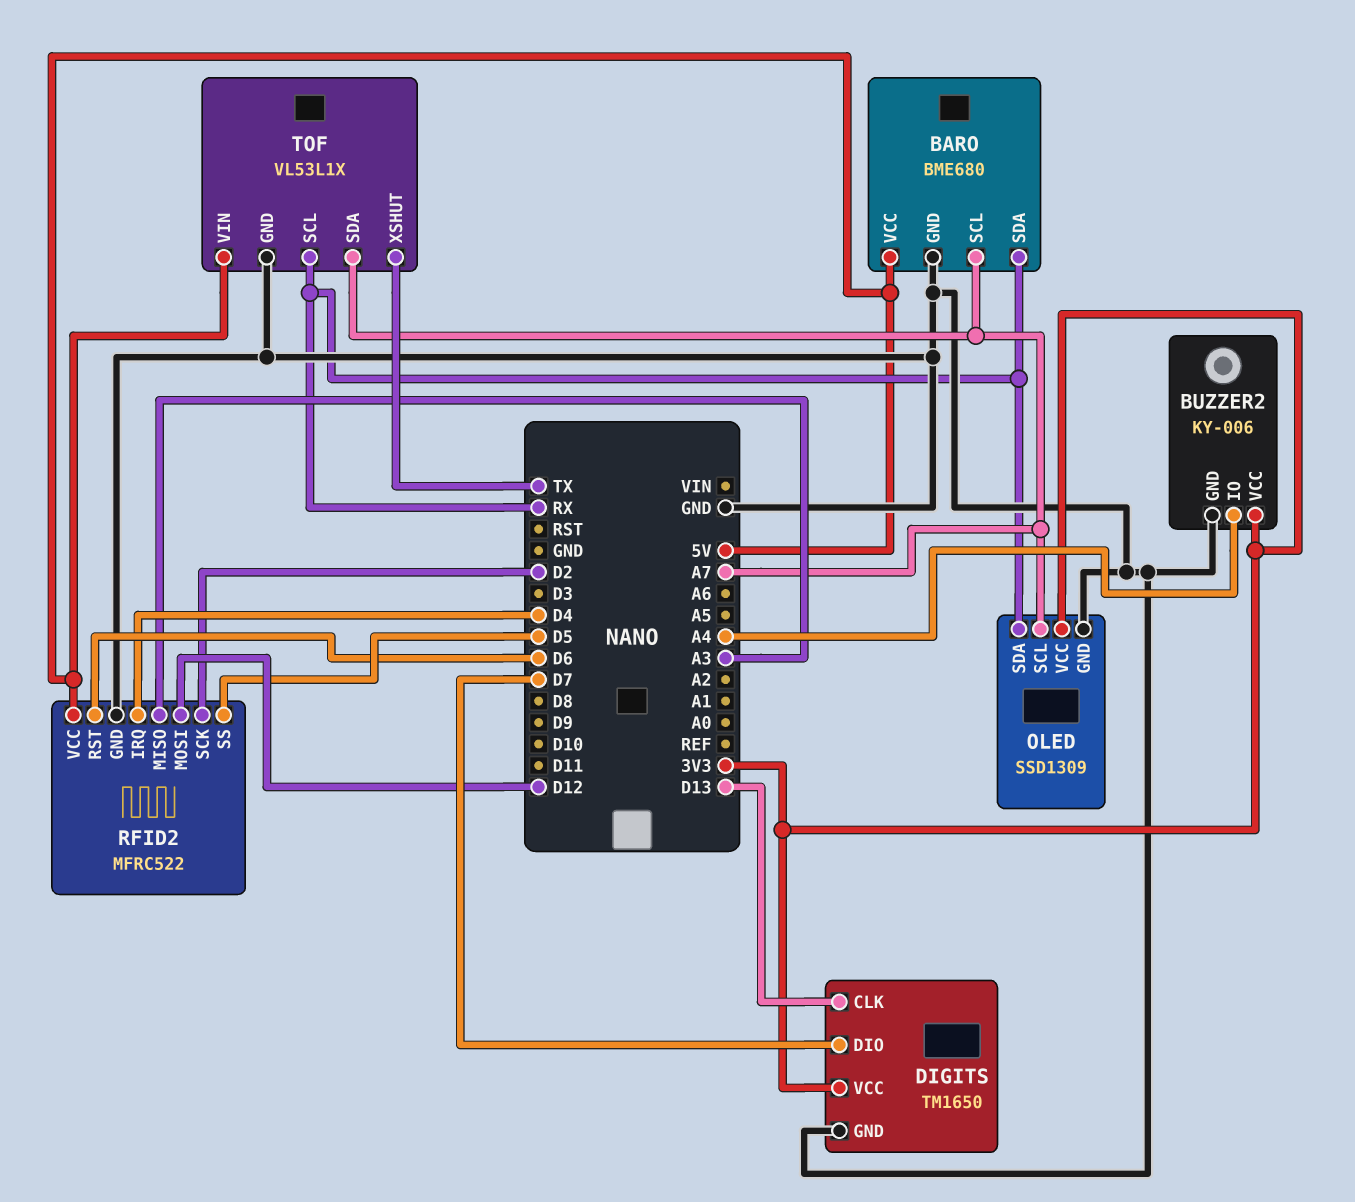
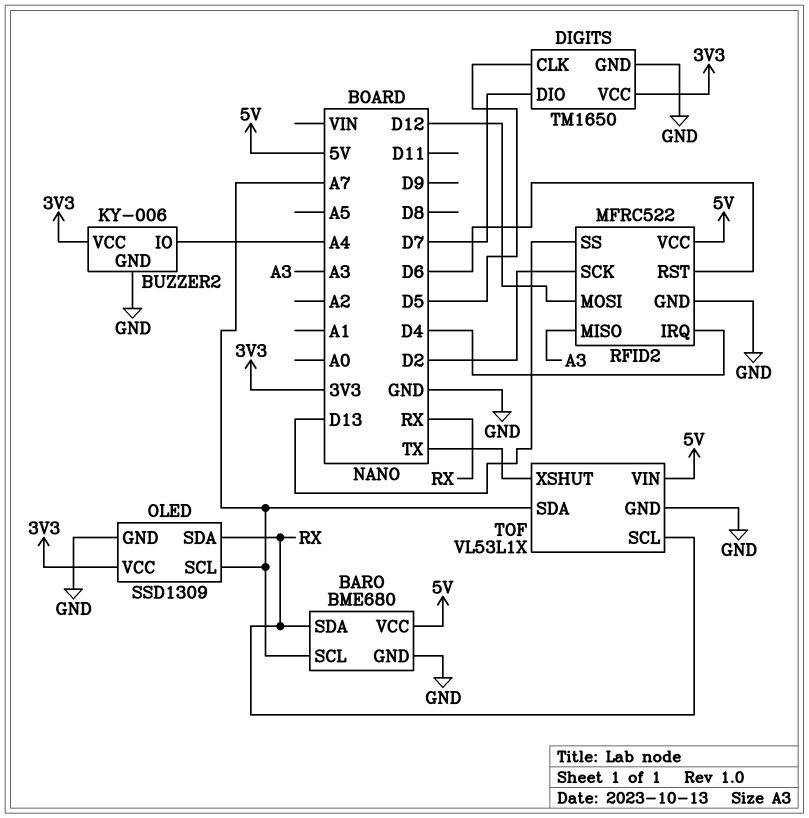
DIGITS pin CLK: D13 -> D5
RFID2 pin SS: D5 -> D13

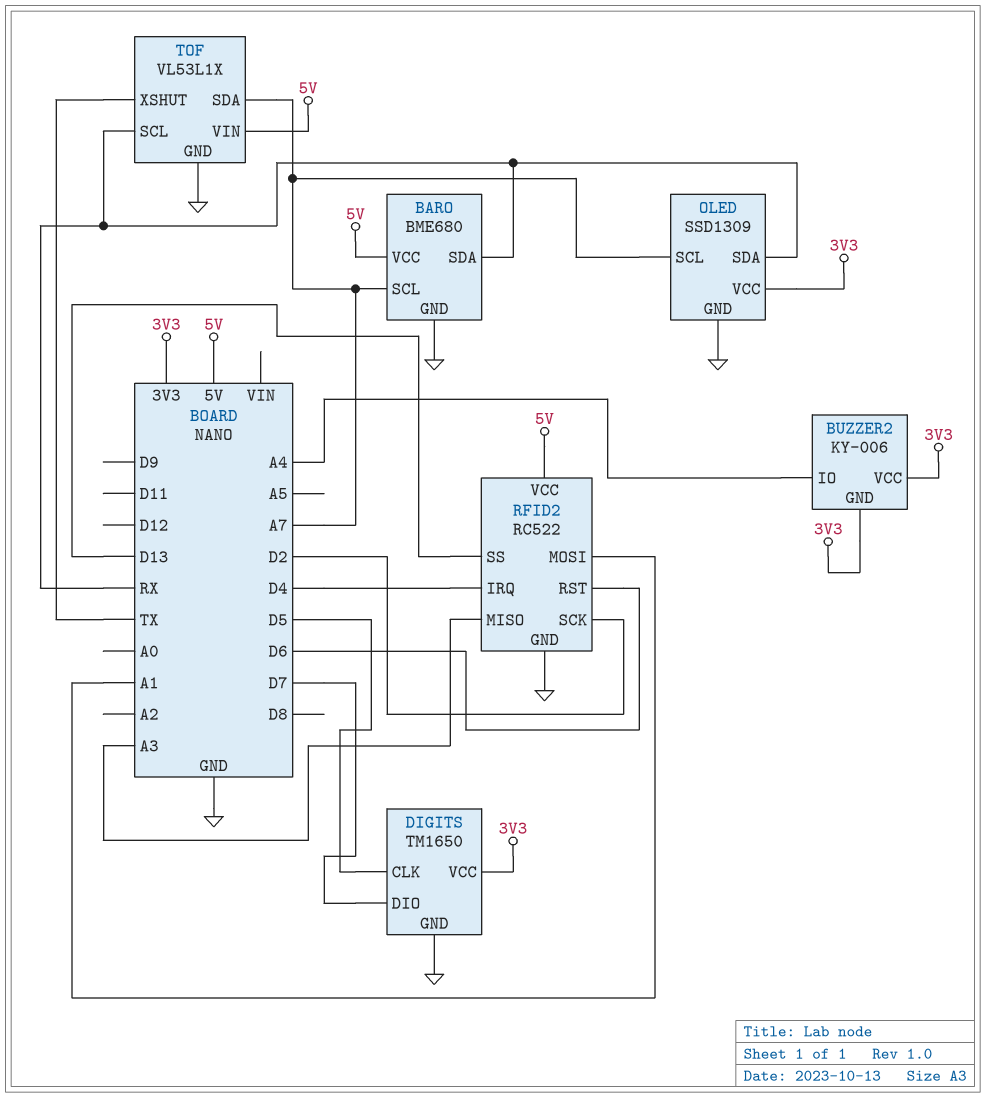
BUZZER2 pin GND: GND -> 3V3
RFID2: MFRC522 -> RC522
RFID2 pin MOSI: D12 -> A1

